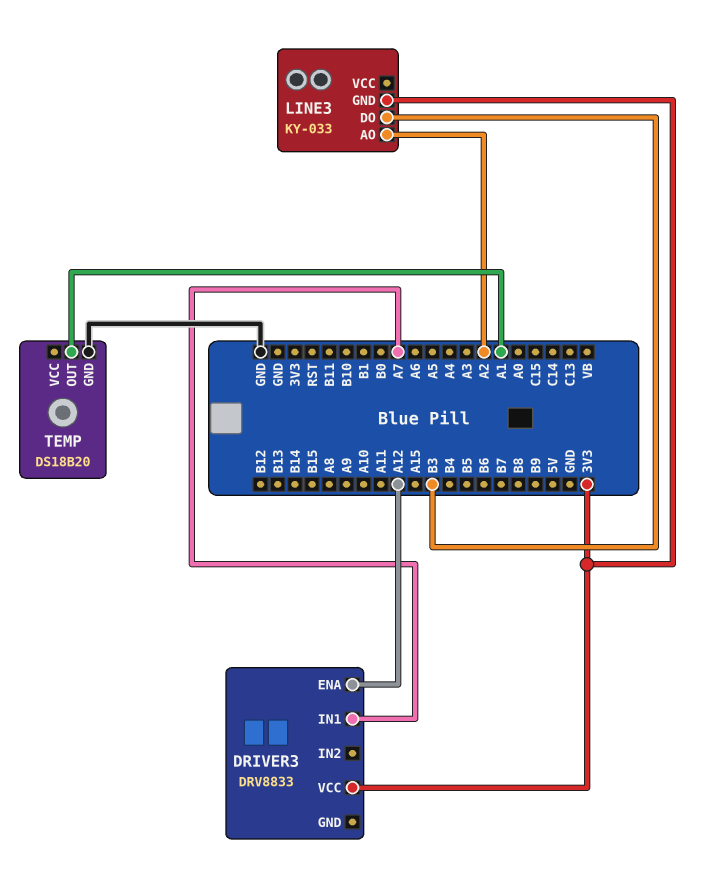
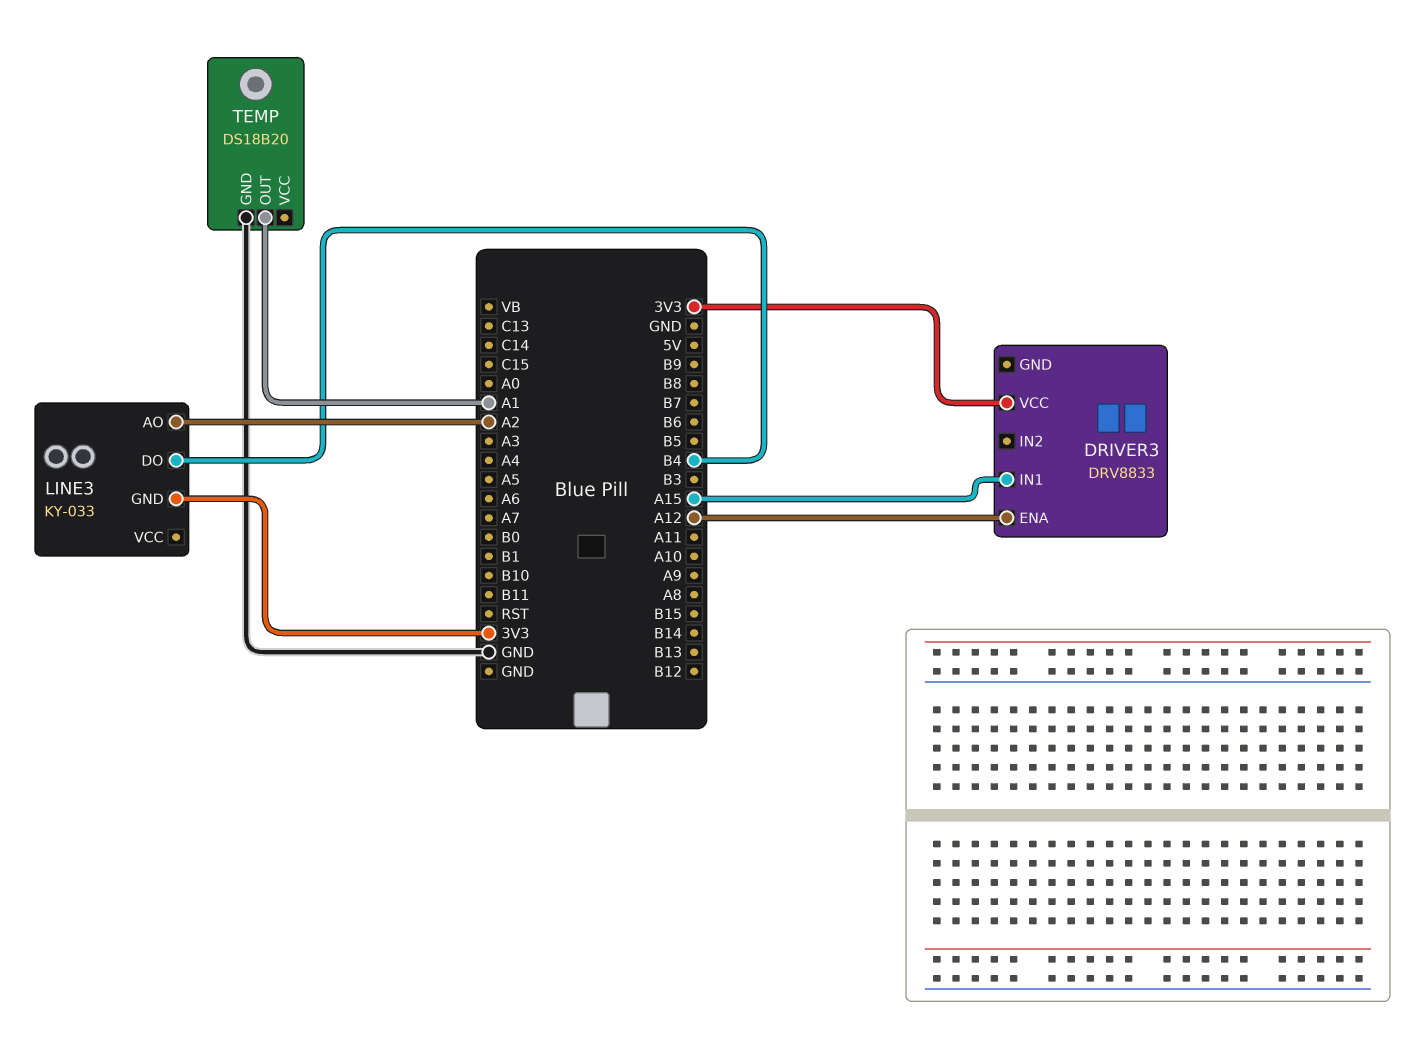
DRIVER3 pin IN1: A7 -> A15
LINE3 pin DO: B3 -> B4

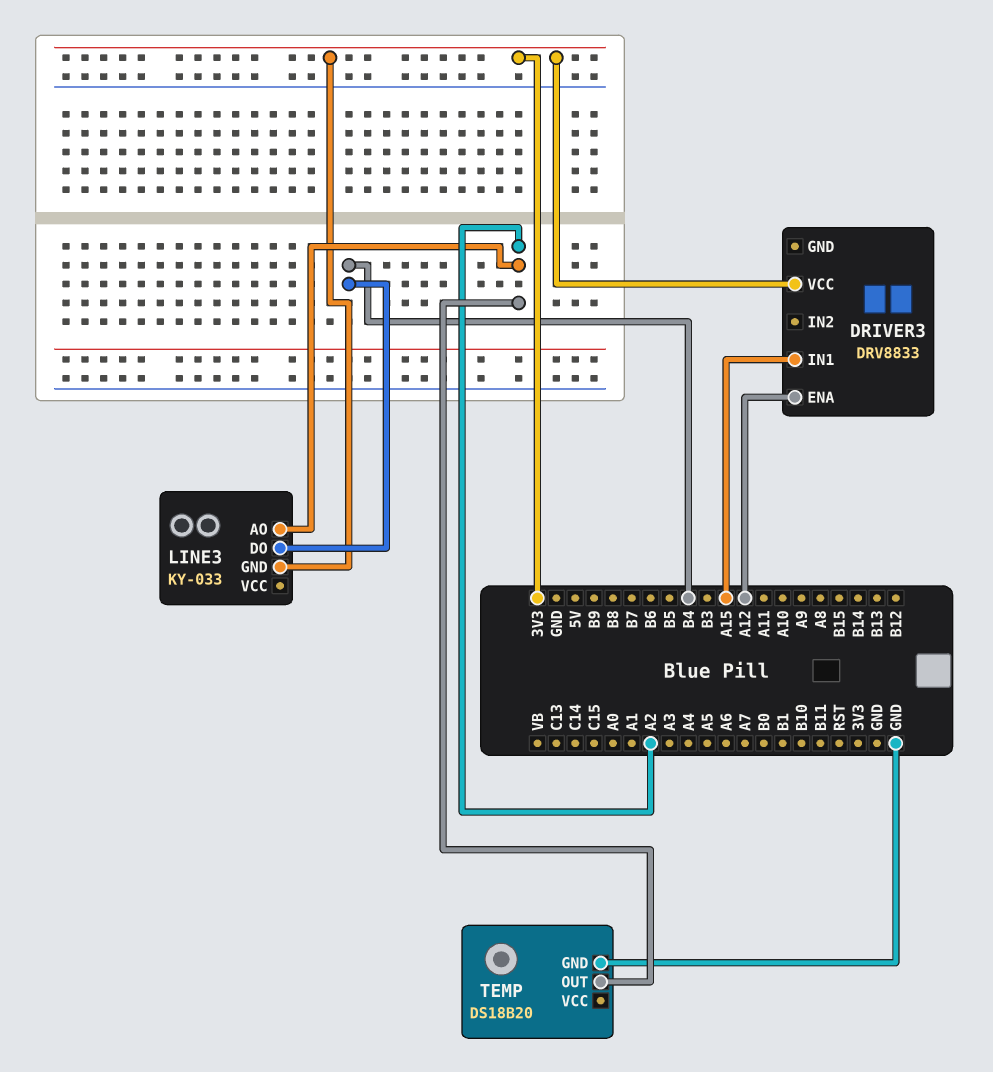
TEMP pin OUT: A1 -> A2

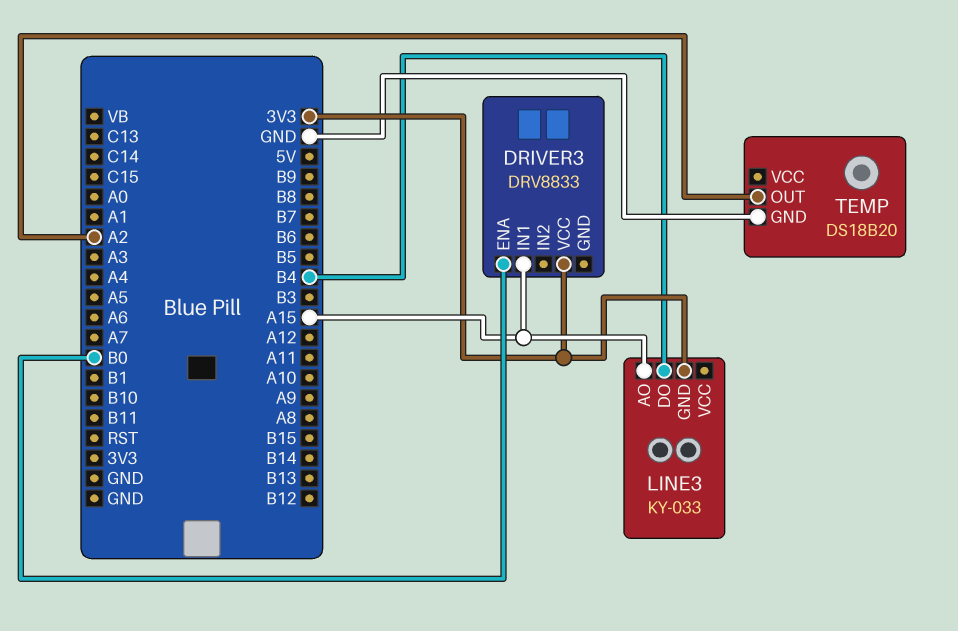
DRIVER3 pin ENA: A12 -> B0
LINE3 pin AO: A2 -> A15

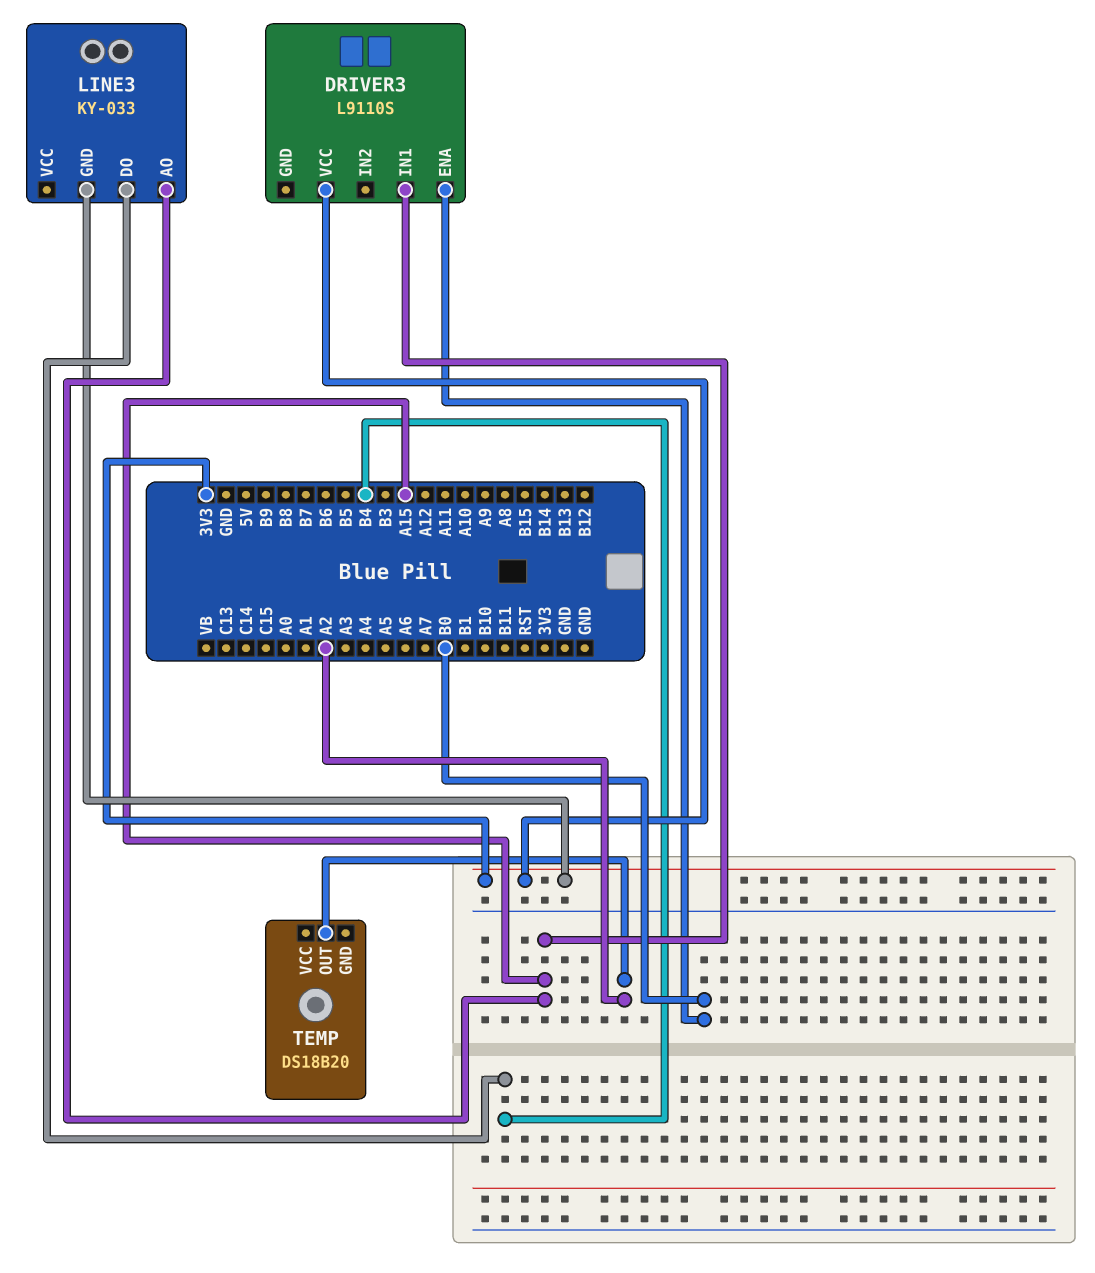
DRIVER3: DRV8833 -> L9110S
TEMP pin GND: GND -> none

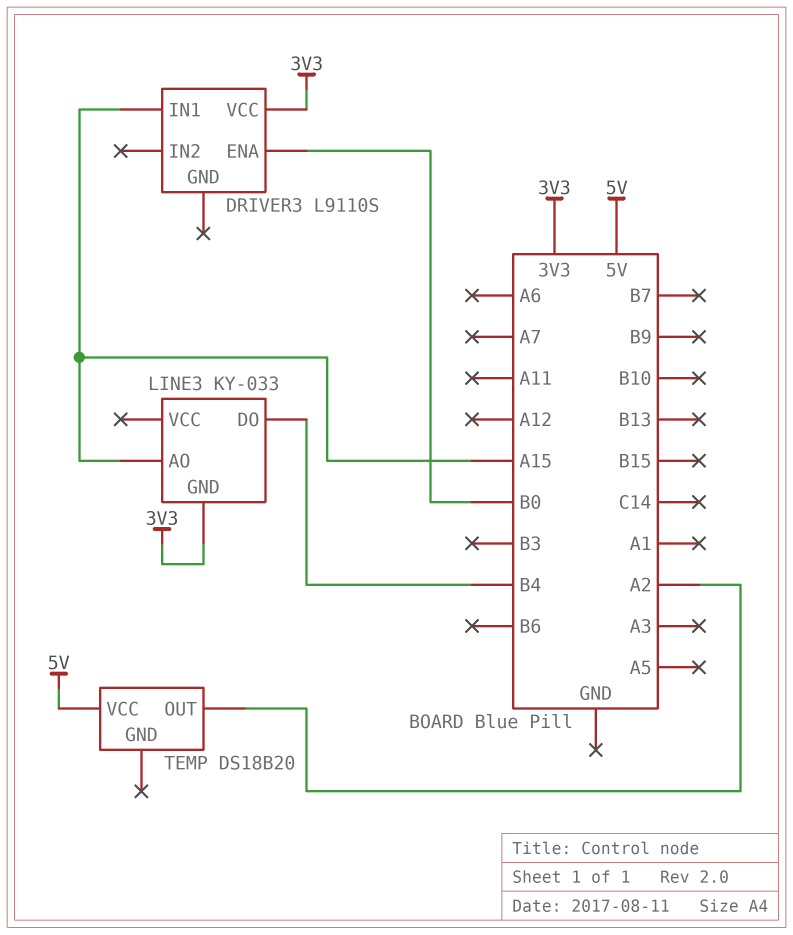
TEMP pin VCC: none -> 5V

